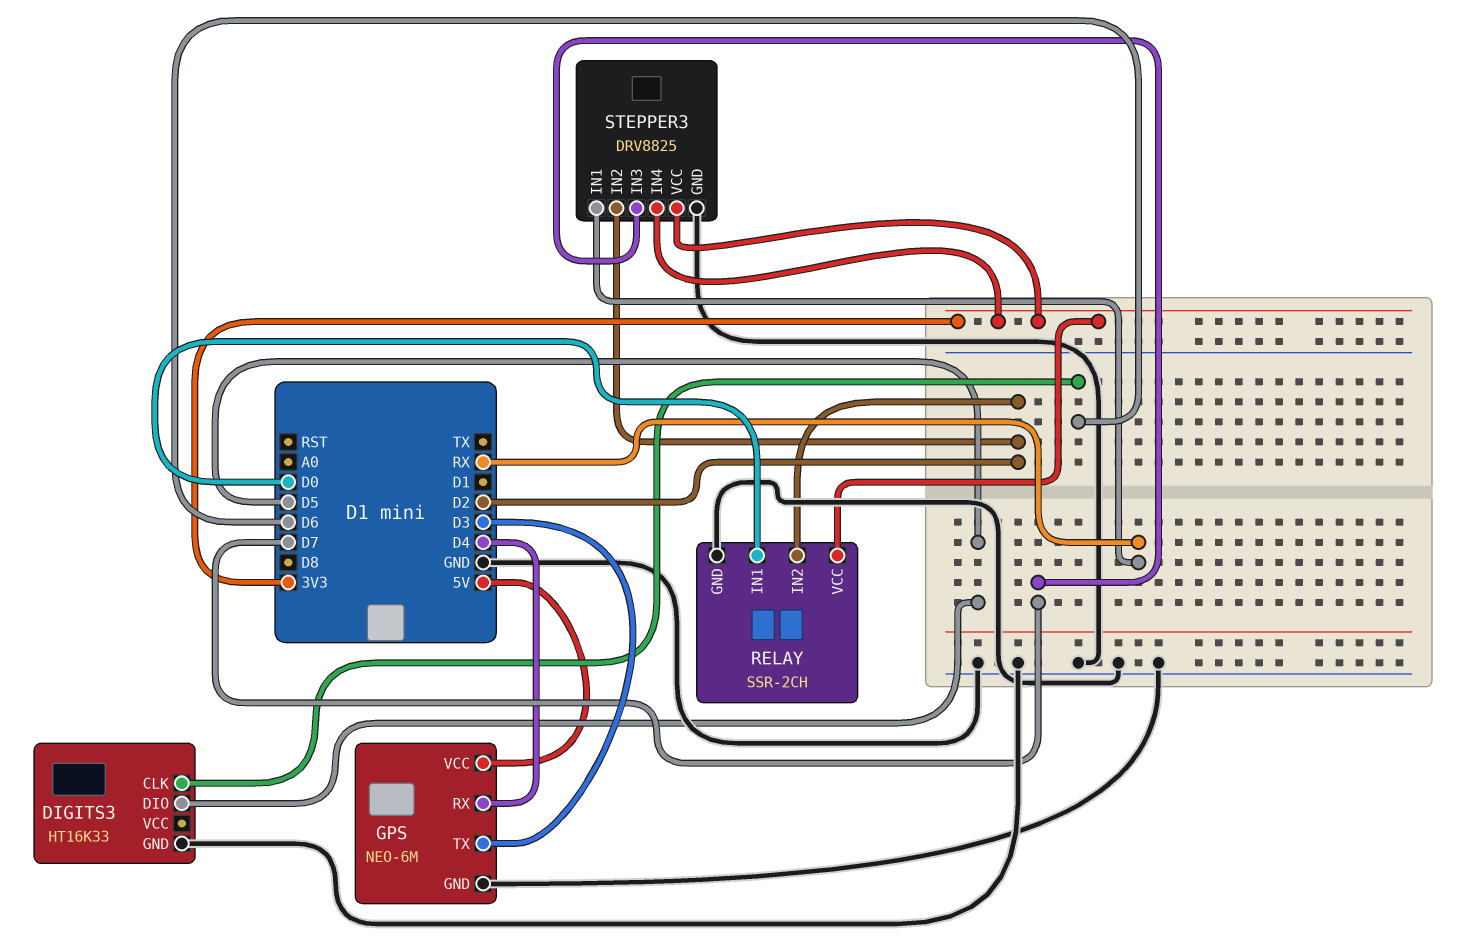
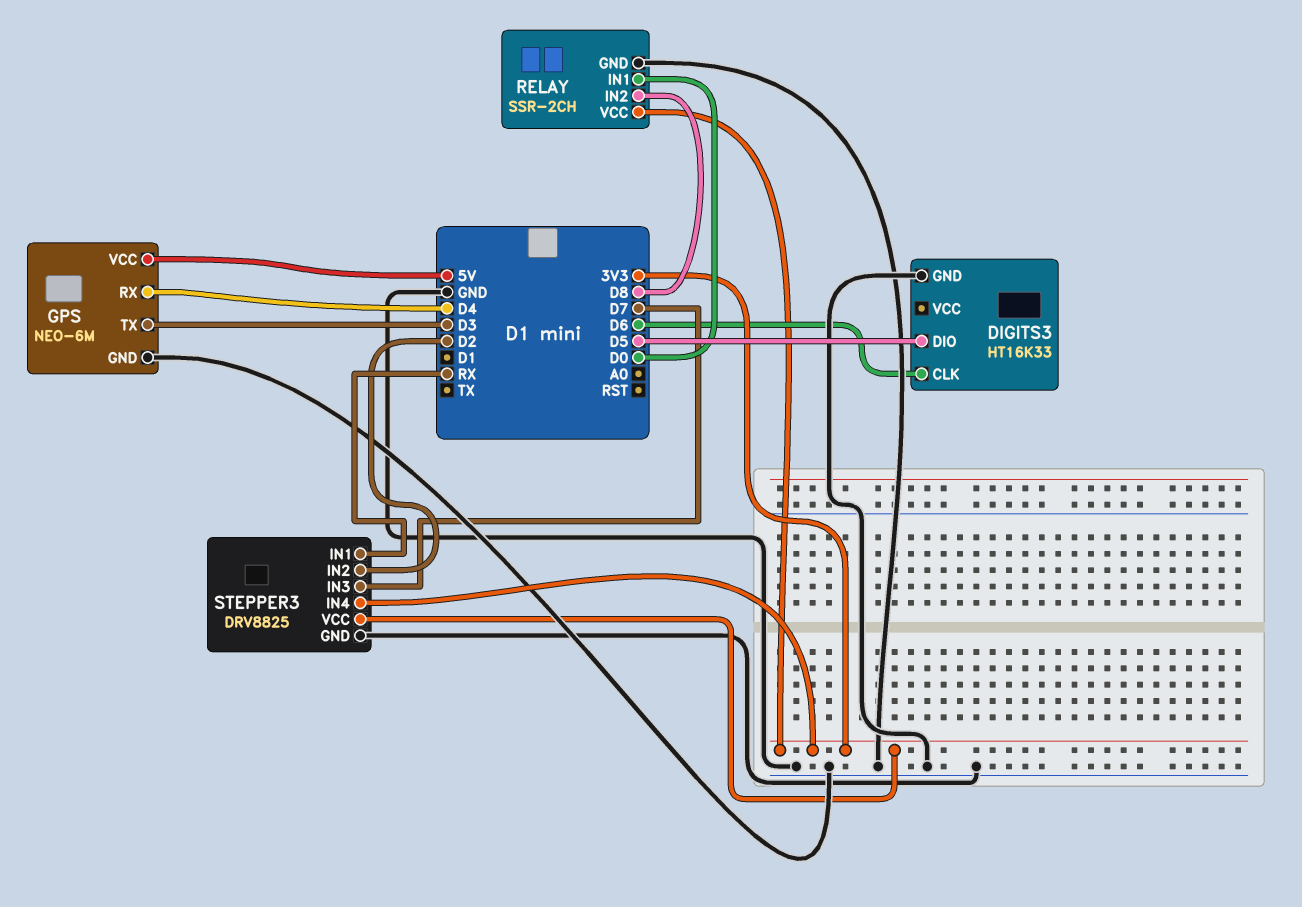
RELAY pin IN2: D2 -> D8

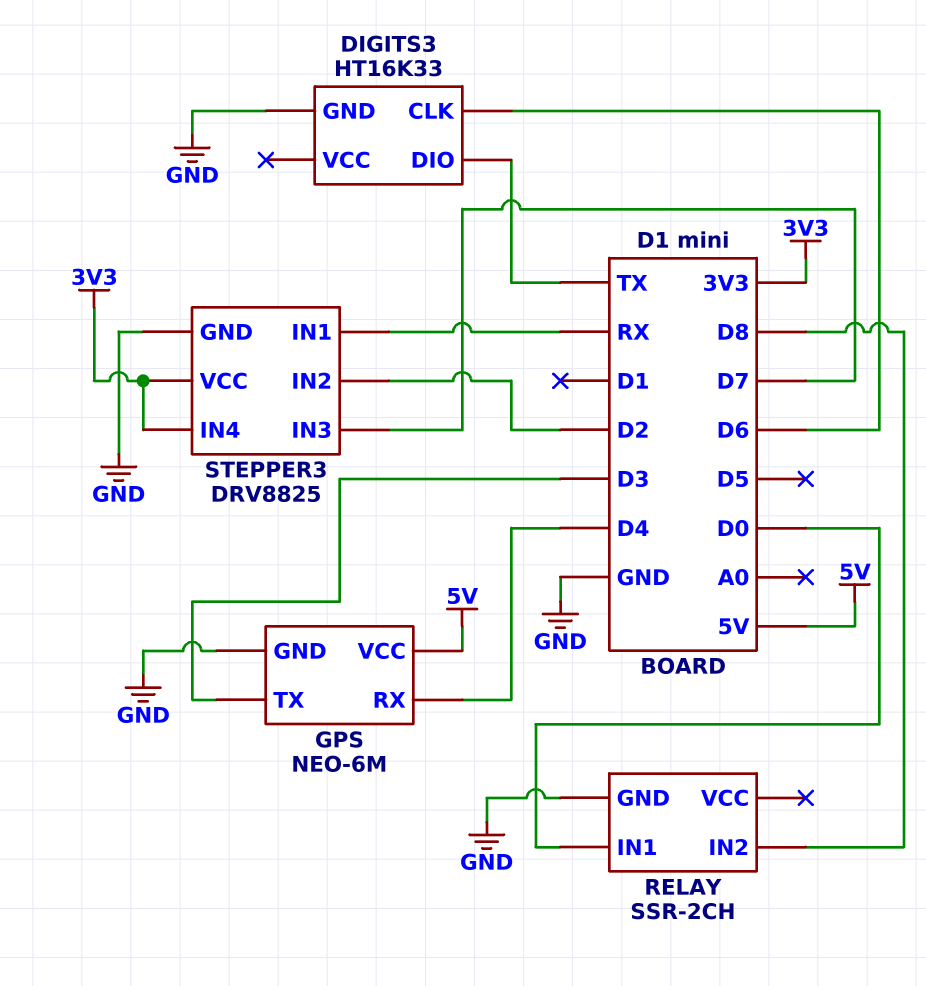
DIGITS3 pin DIO: D5 -> TX
RELAY pin VCC: 3V3 -> none

